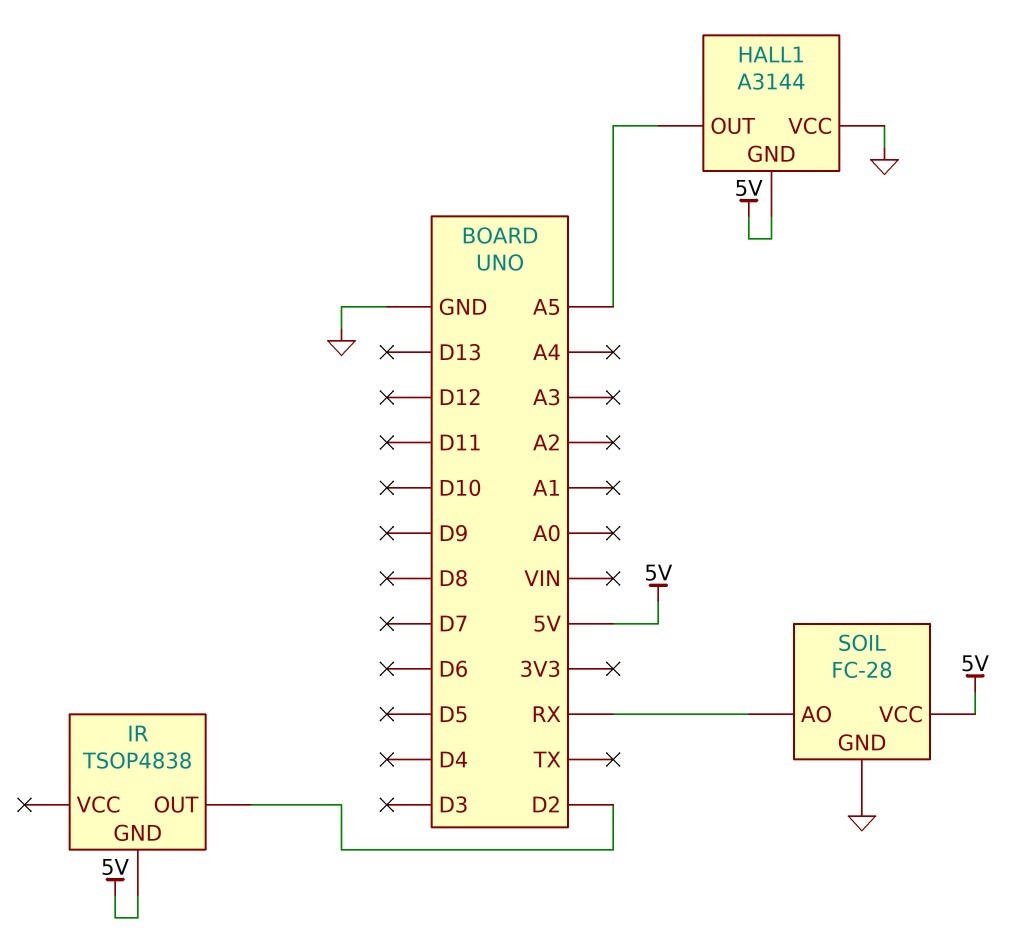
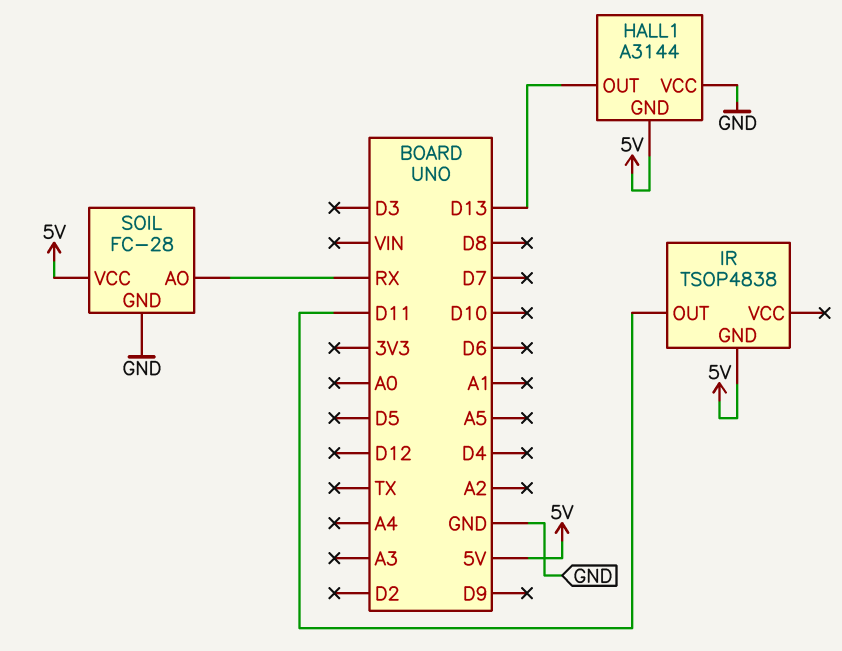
HALL1 pin OUT: A5 -> D13
IR pin OUT: D2 -> D11

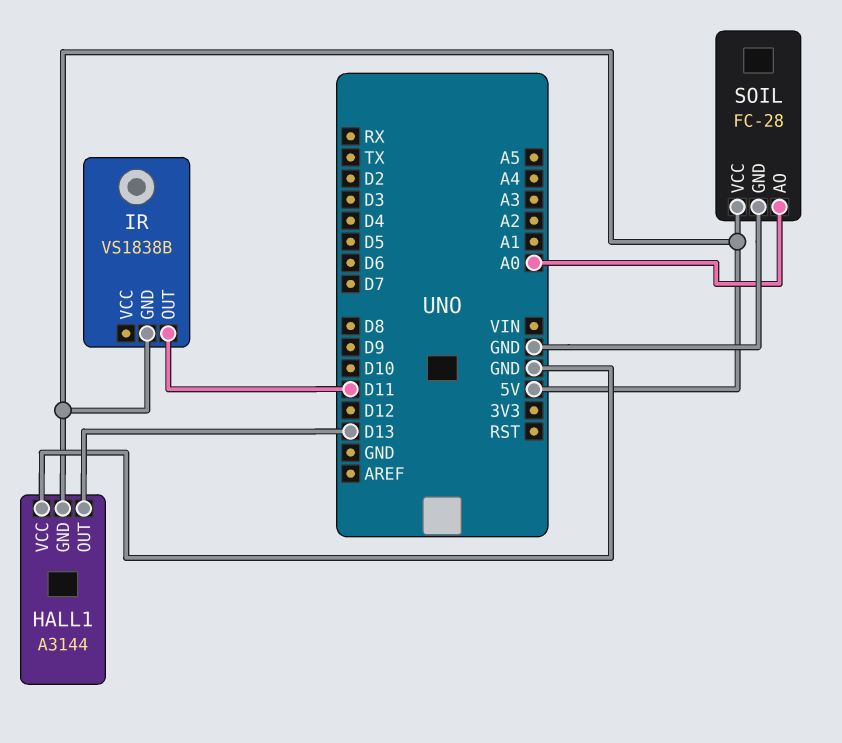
IR: TSOP4838 -> VS1838B
SOIL pin AO: RX -> A0

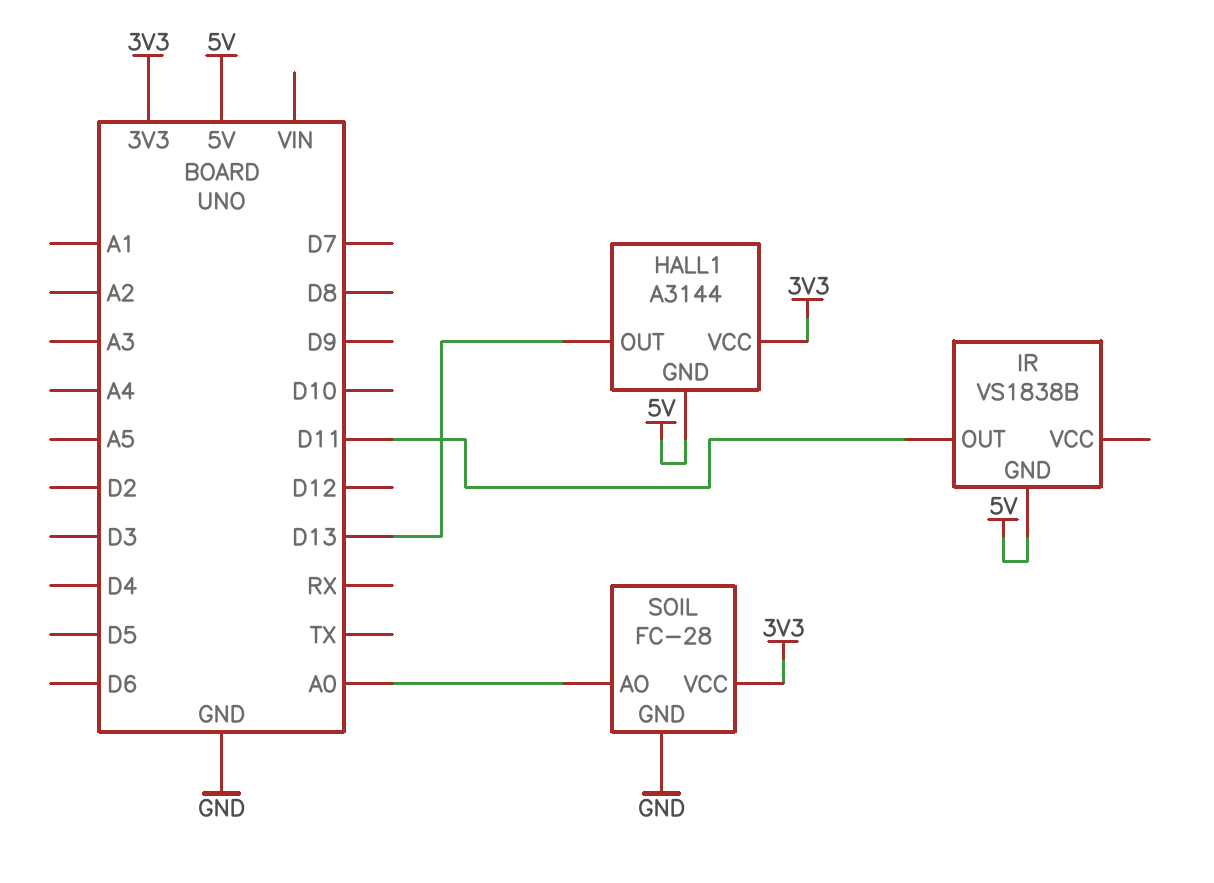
HALL1 pin VCC: GND -> 3V3
SOIL pin VCC: 5V -> 3V3

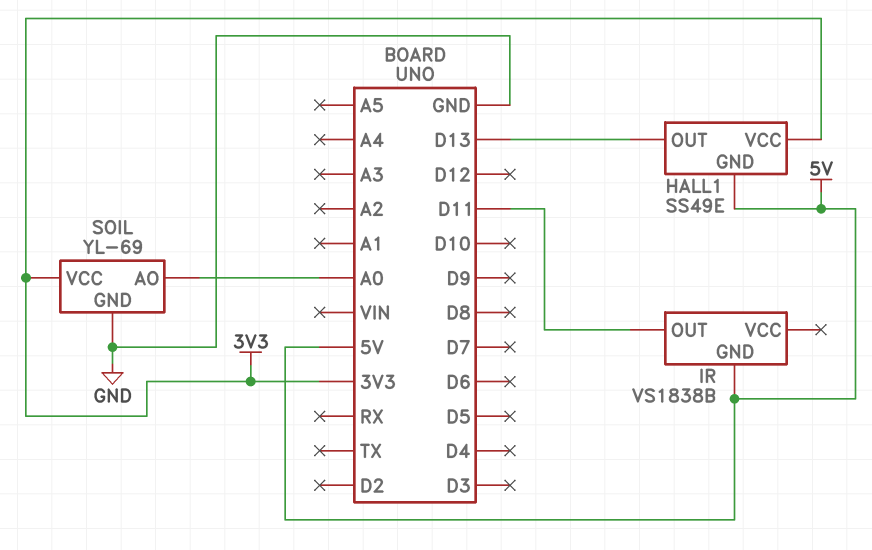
HALL1: A3144 -> SS49E
SOIL: FC-28 -> YL-69

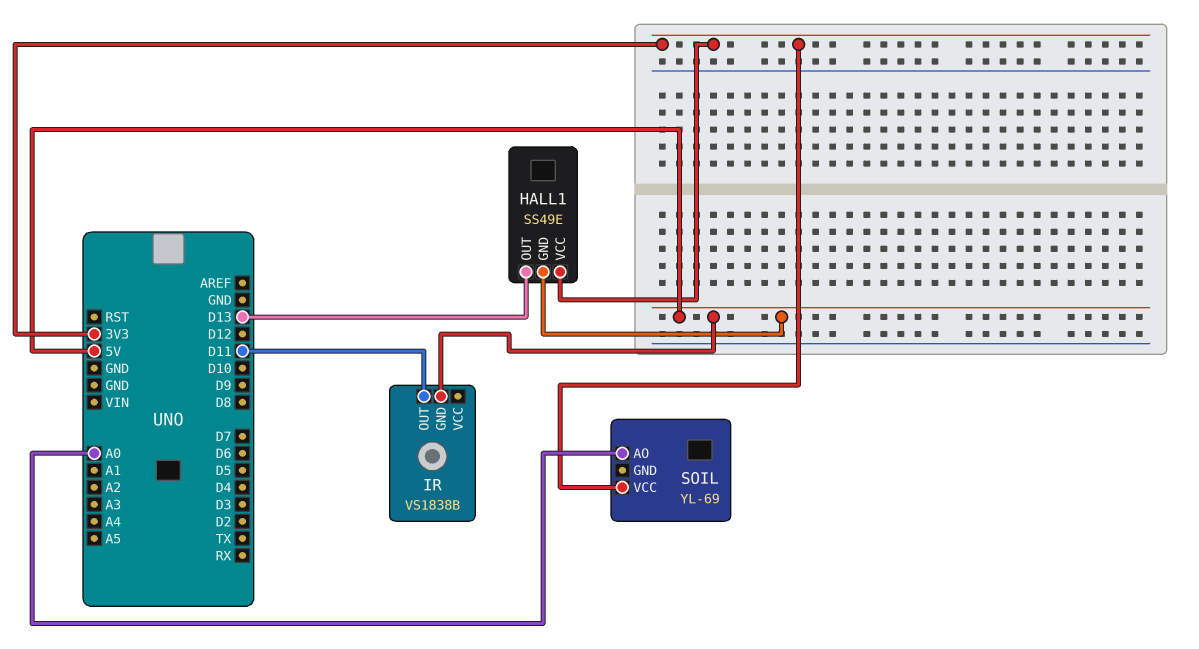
SOIL pin GND: GND -> none

